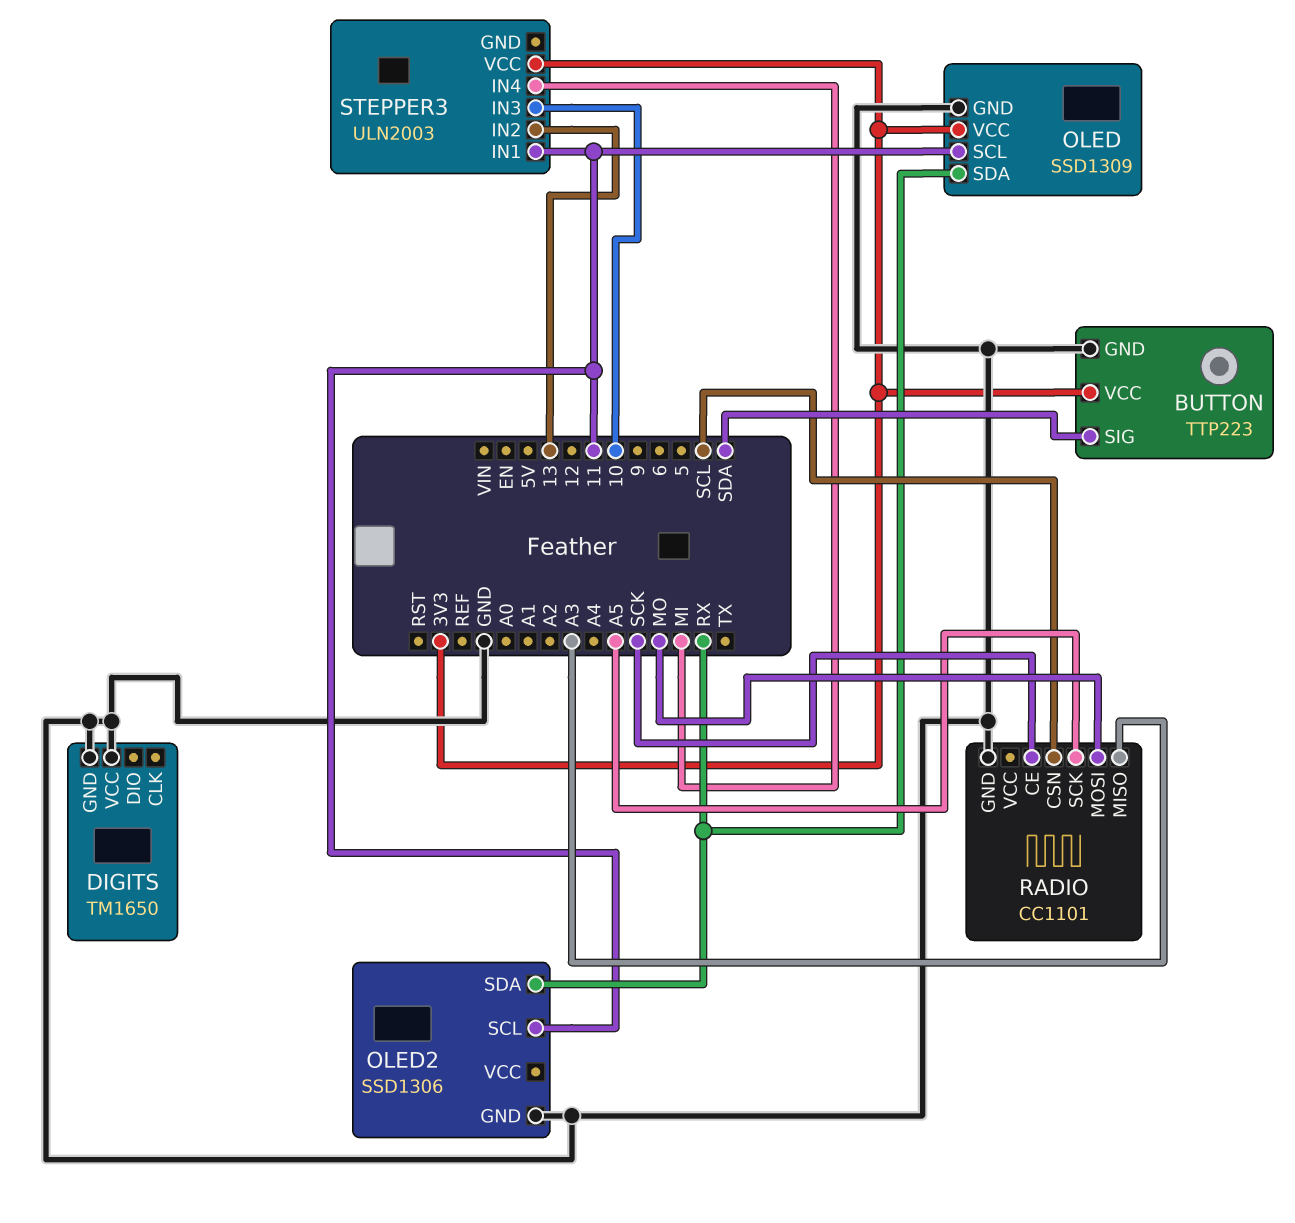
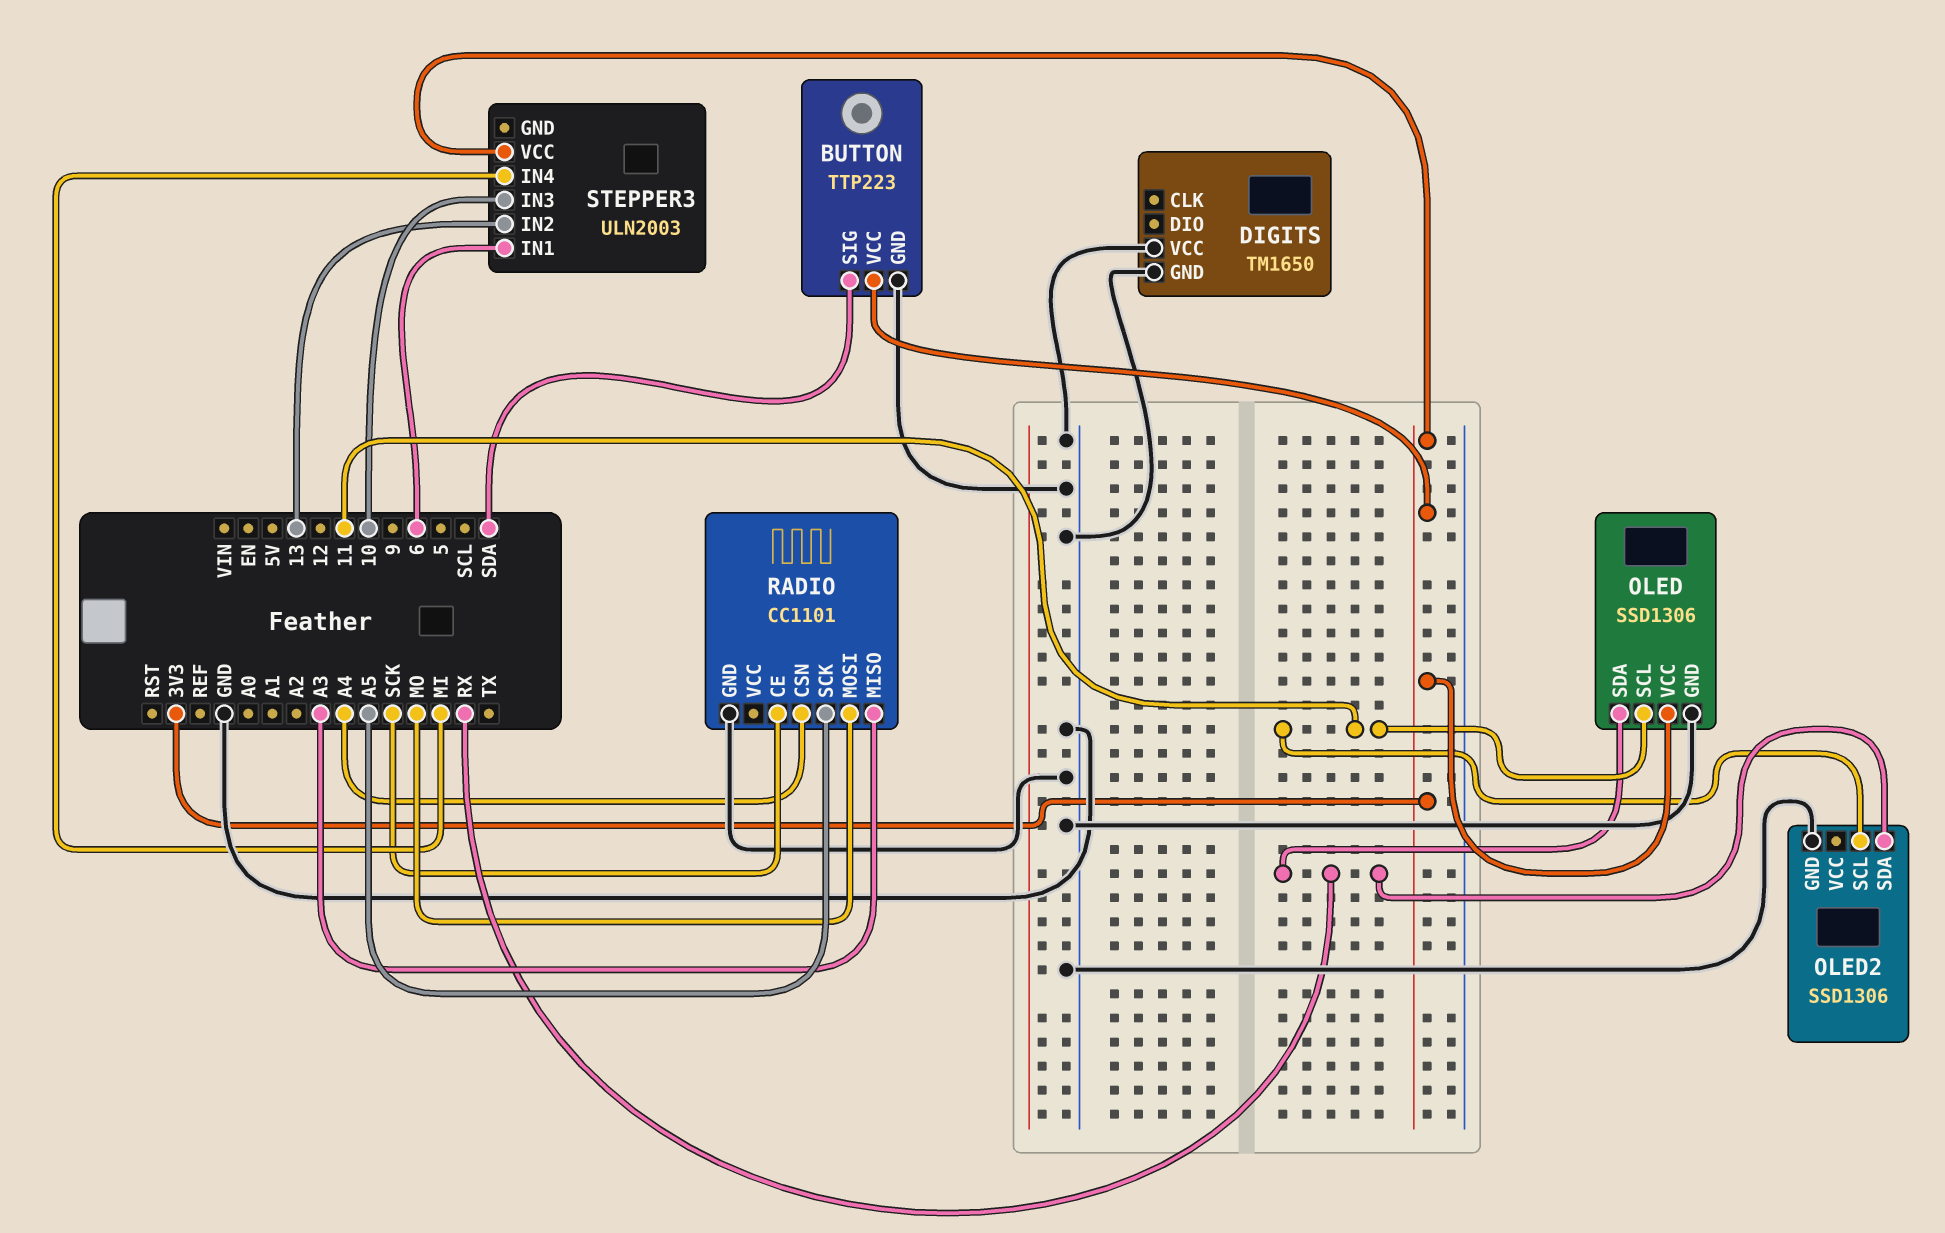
OLED: SSD1309 -> SSD1306
RADIO pin CSN: SCL -> A4
STEPPER3 pin IN1: 11 -> 6

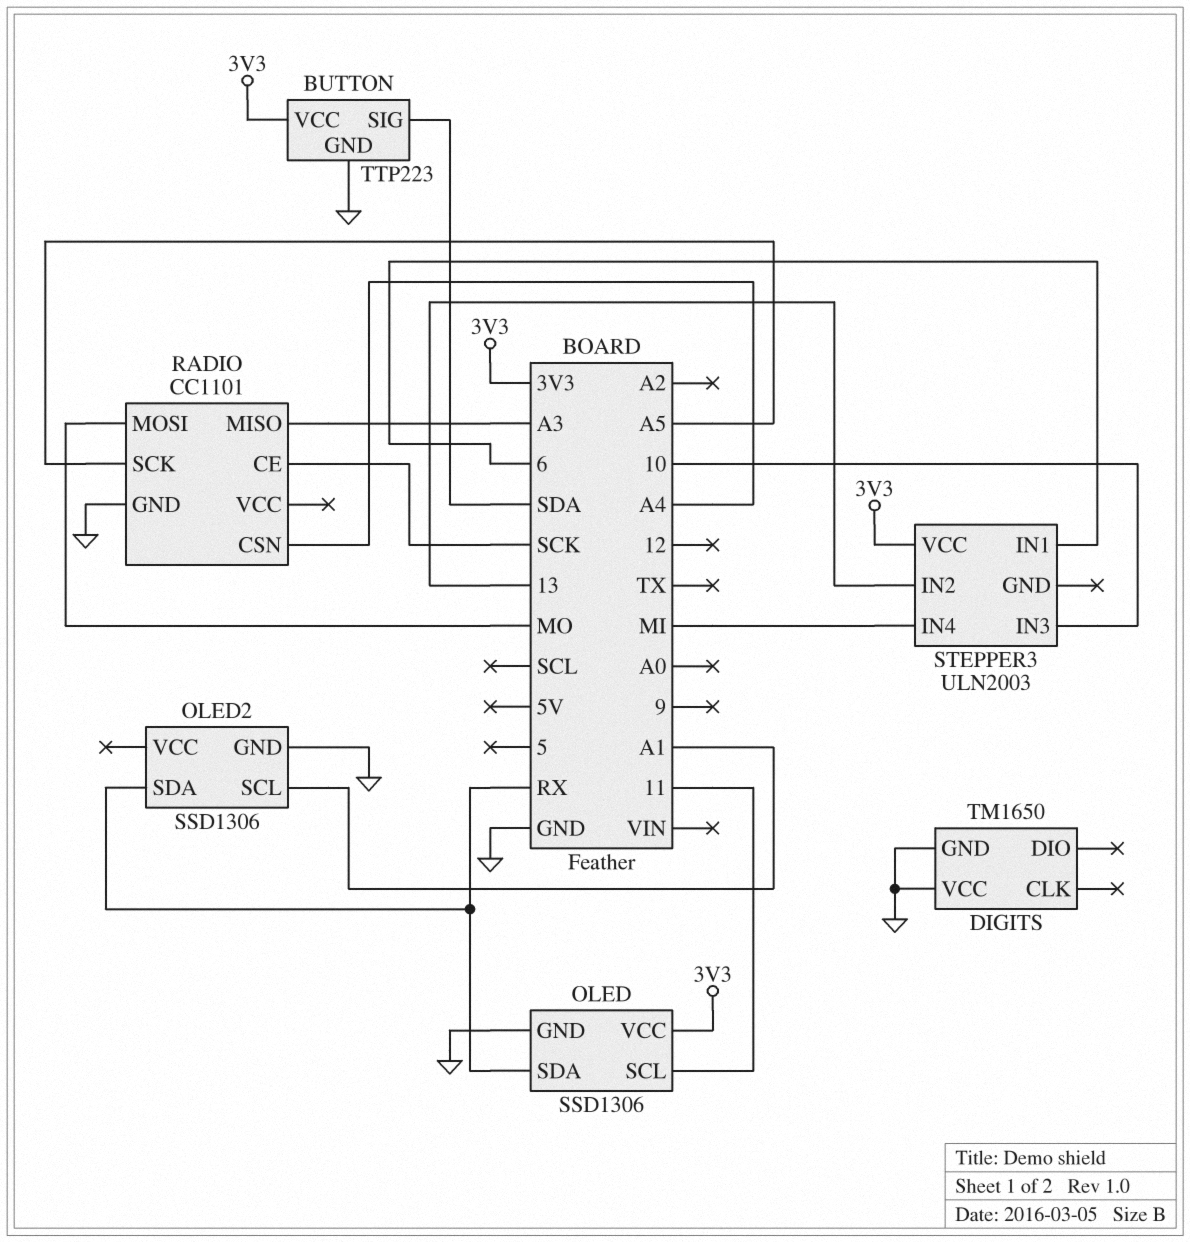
OLED2 pin SCL: 11 -> A1

